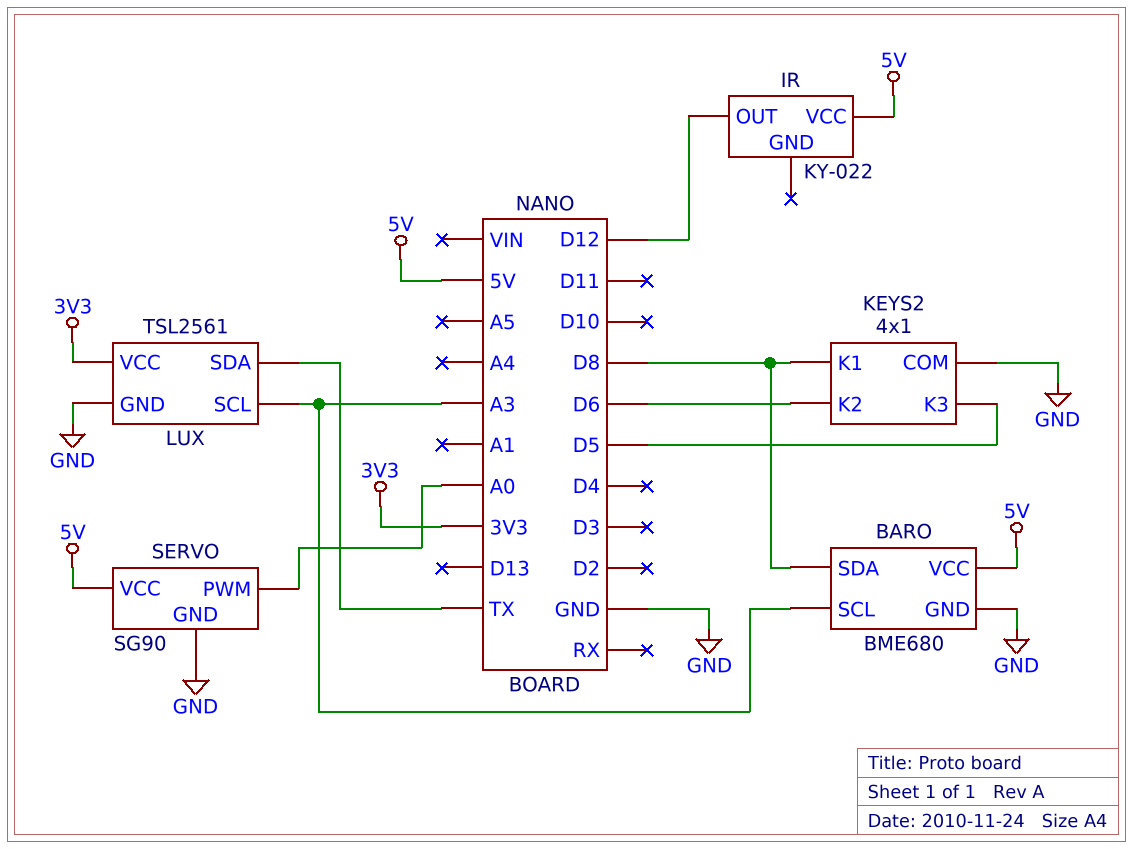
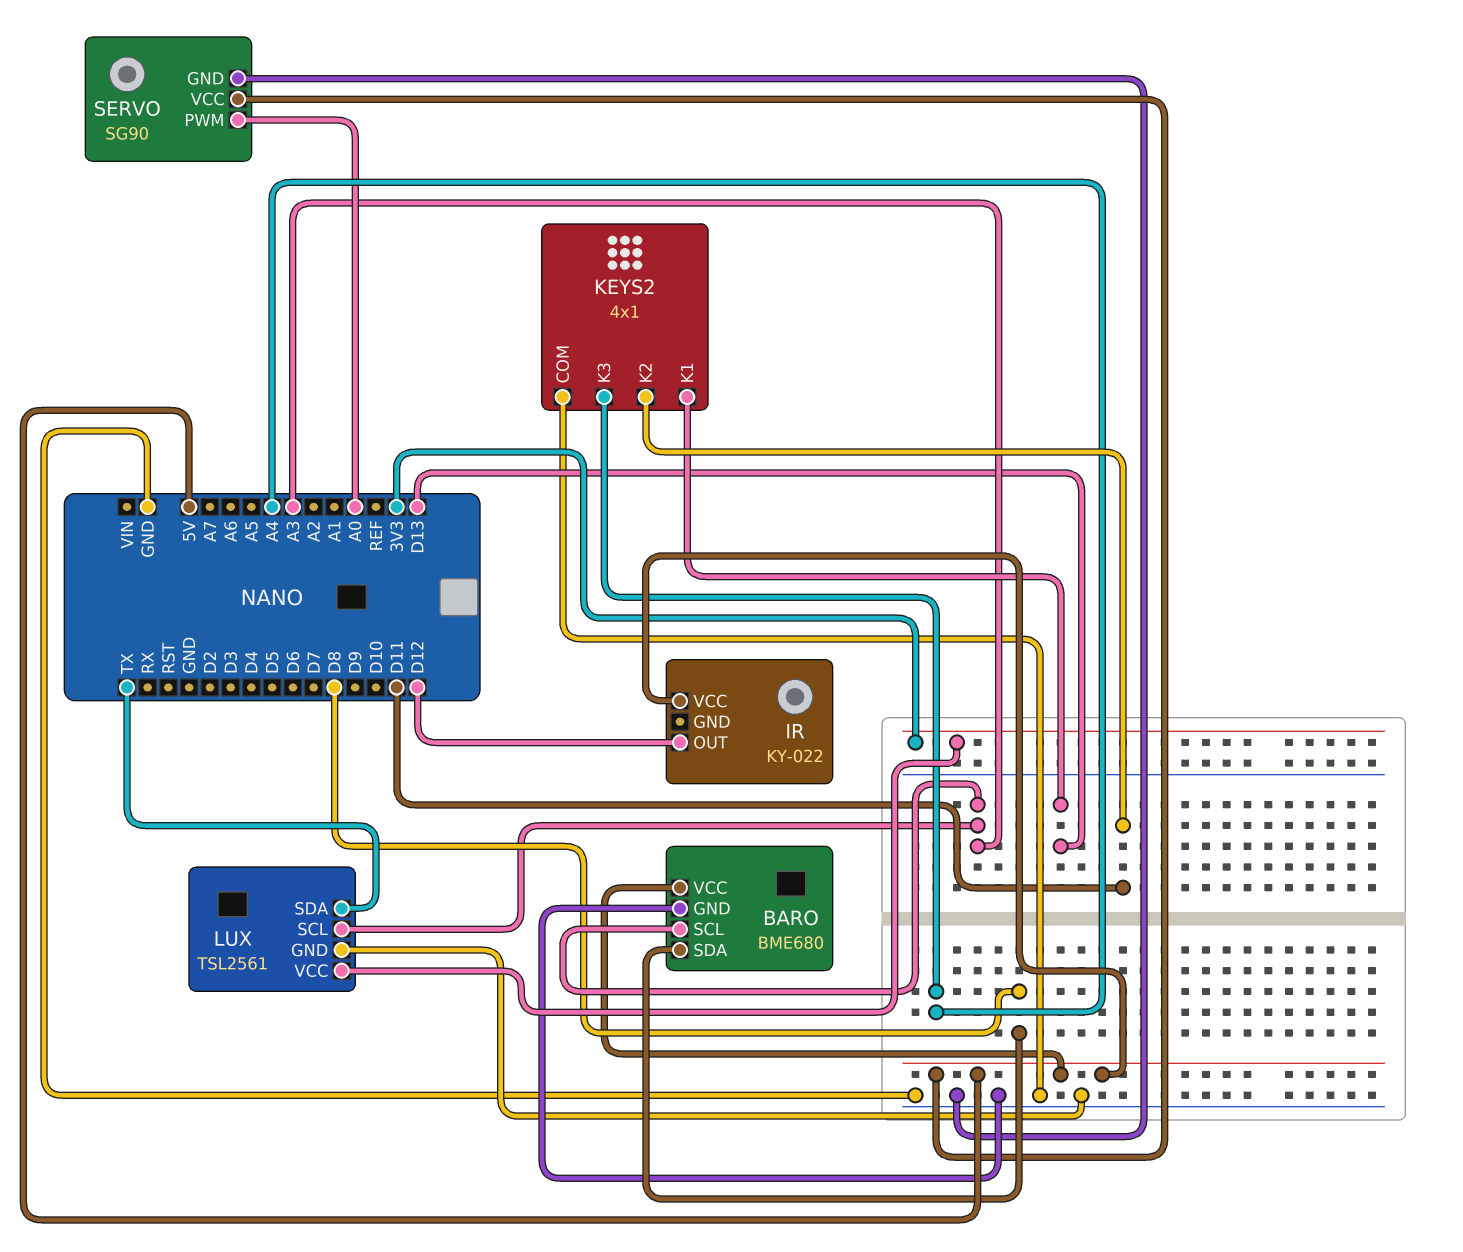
KEYS2 pin K1: D8 -> D13
KEYS2 pin K2: D6 -> D11
KEYS2 pin K3: D5 -> A4

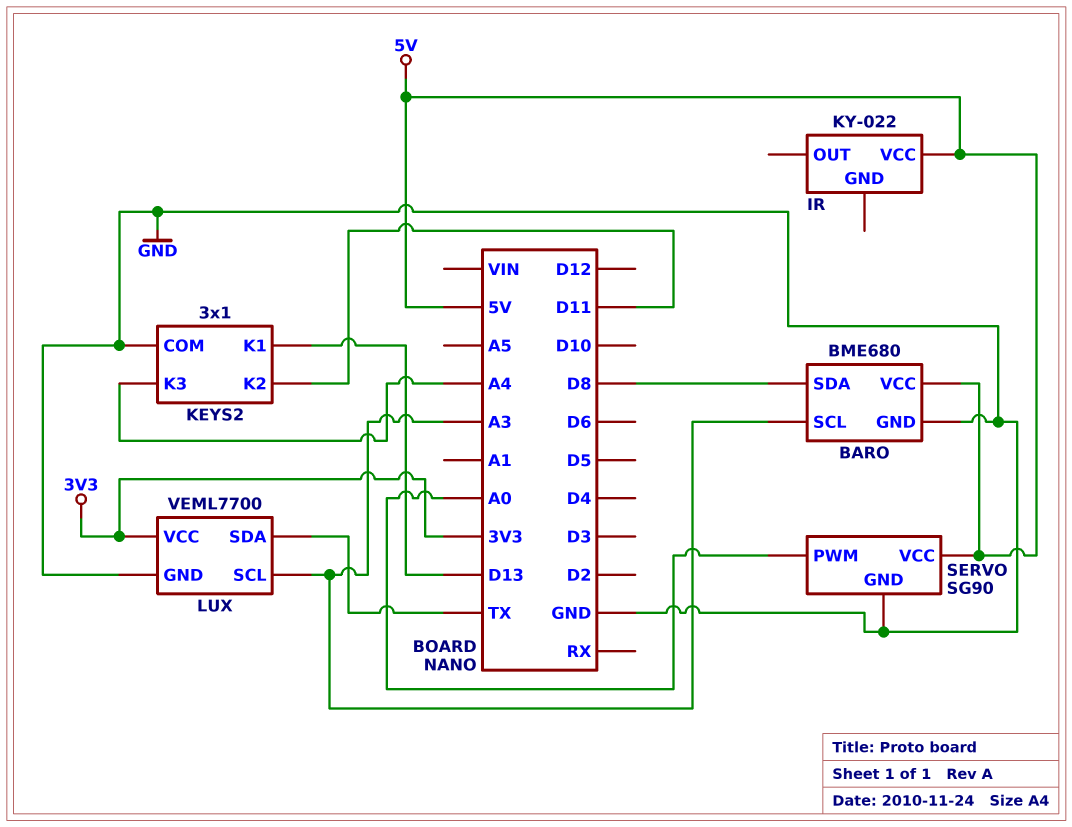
IR pin OUT: D12 -> none
KEYS2: 4x1 -> 3x1
LUX: TSL2561 -> VEML7700

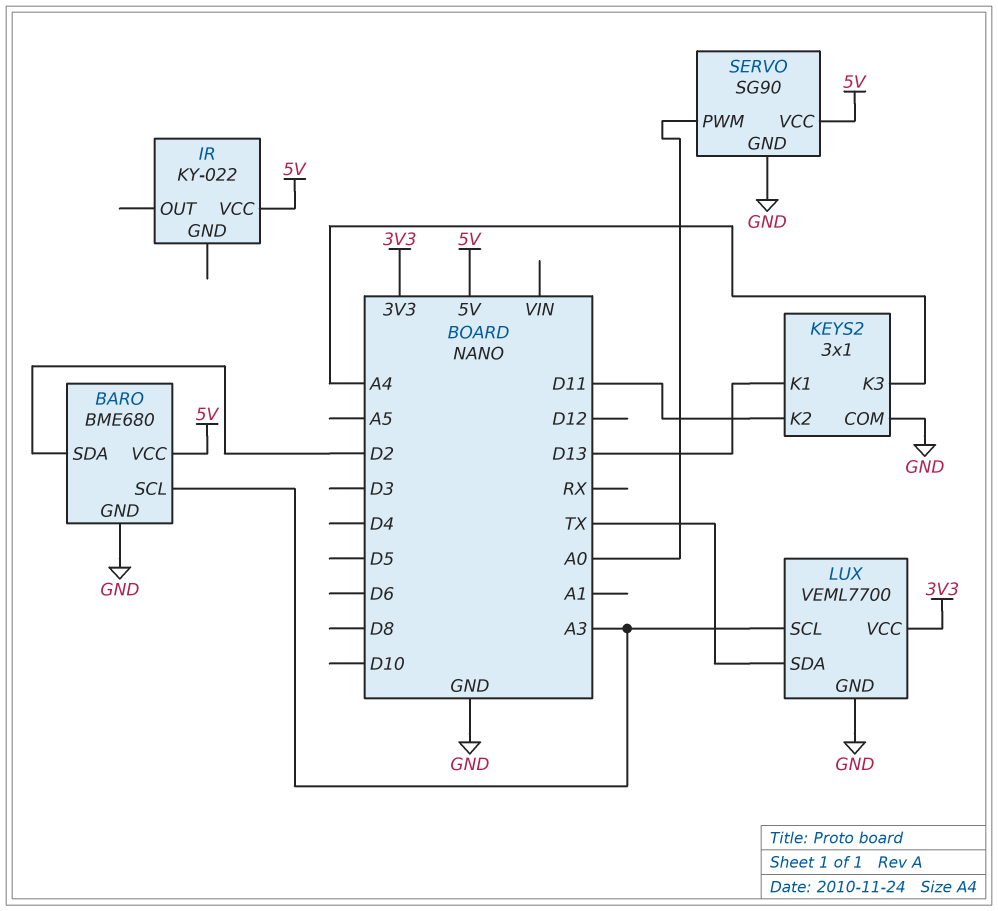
BARO pin SDA: D8 -> D2

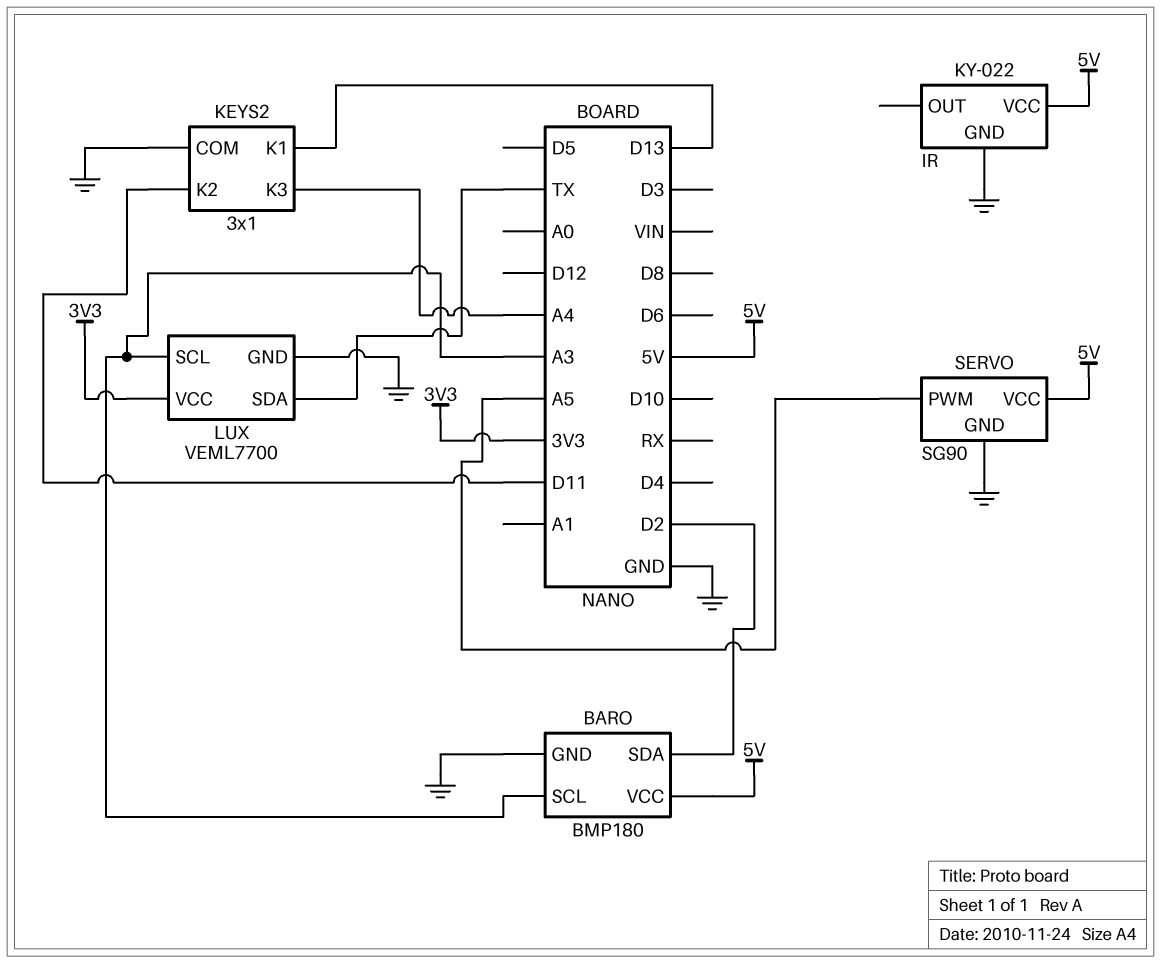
BARO: BME680 -> BMP180
IR pin GND: none -> GND
SERVO pin PWM: A0 -> A5

